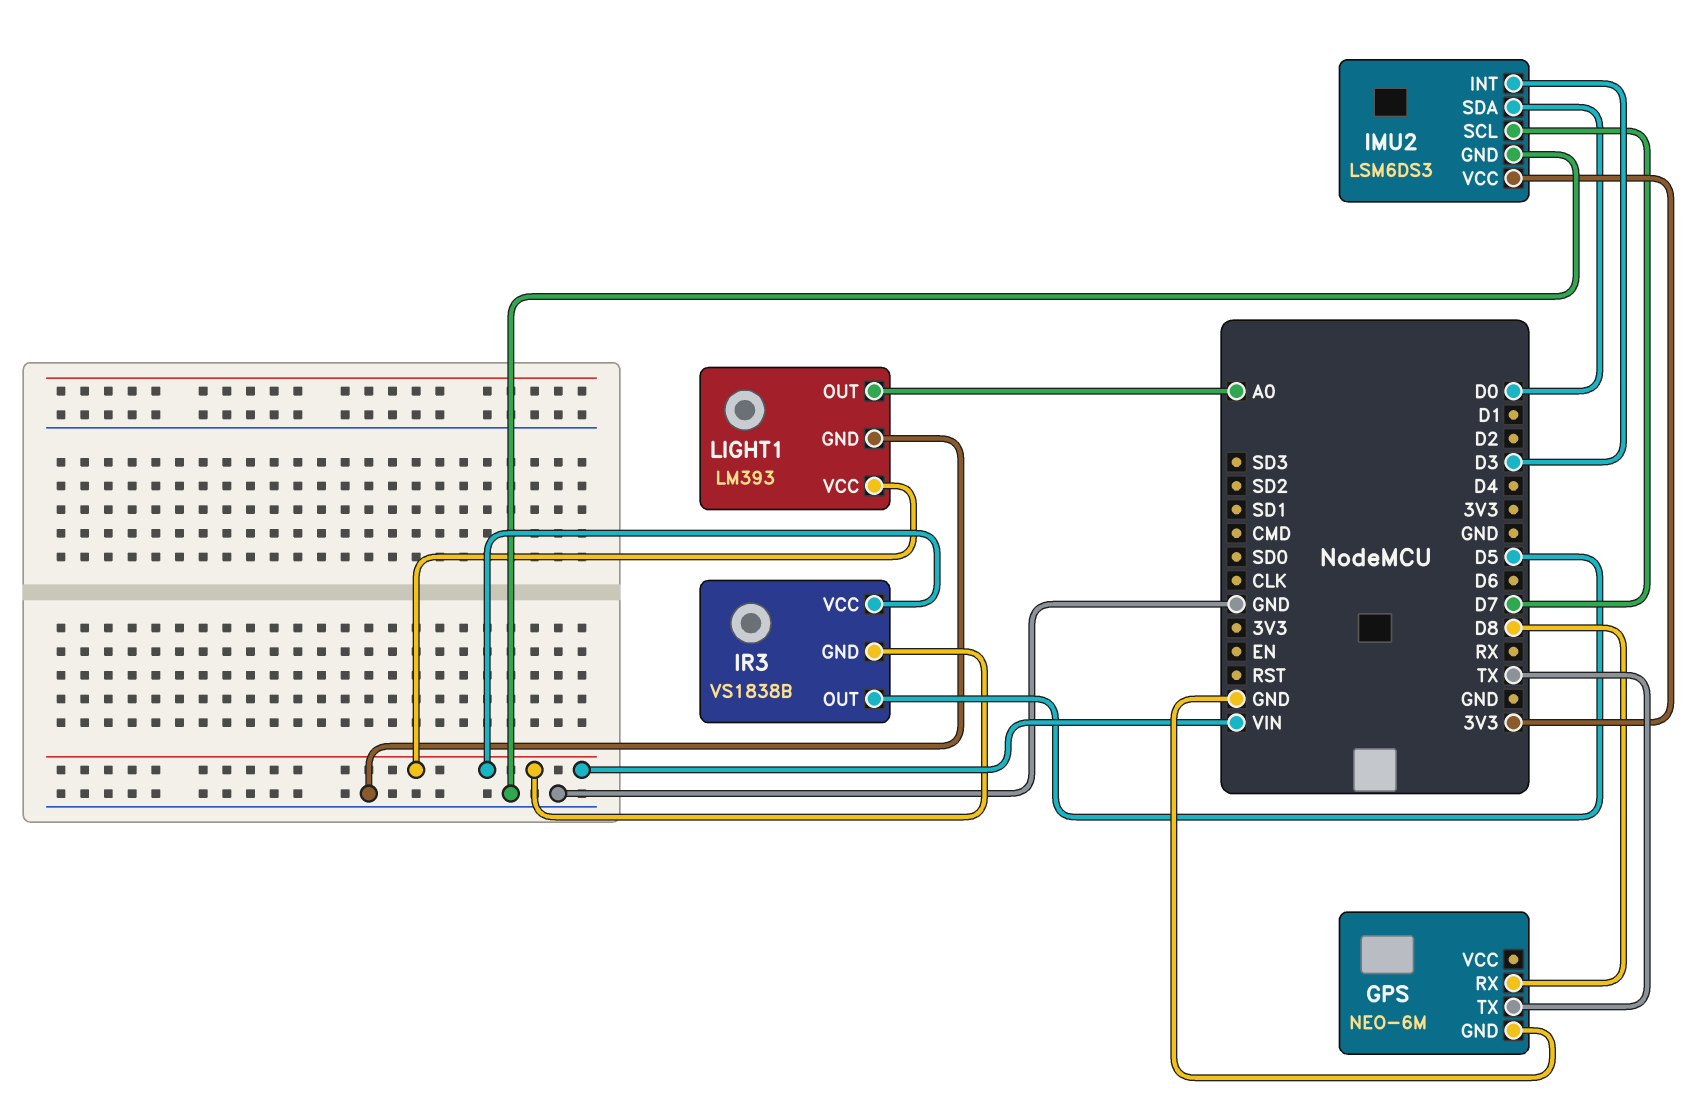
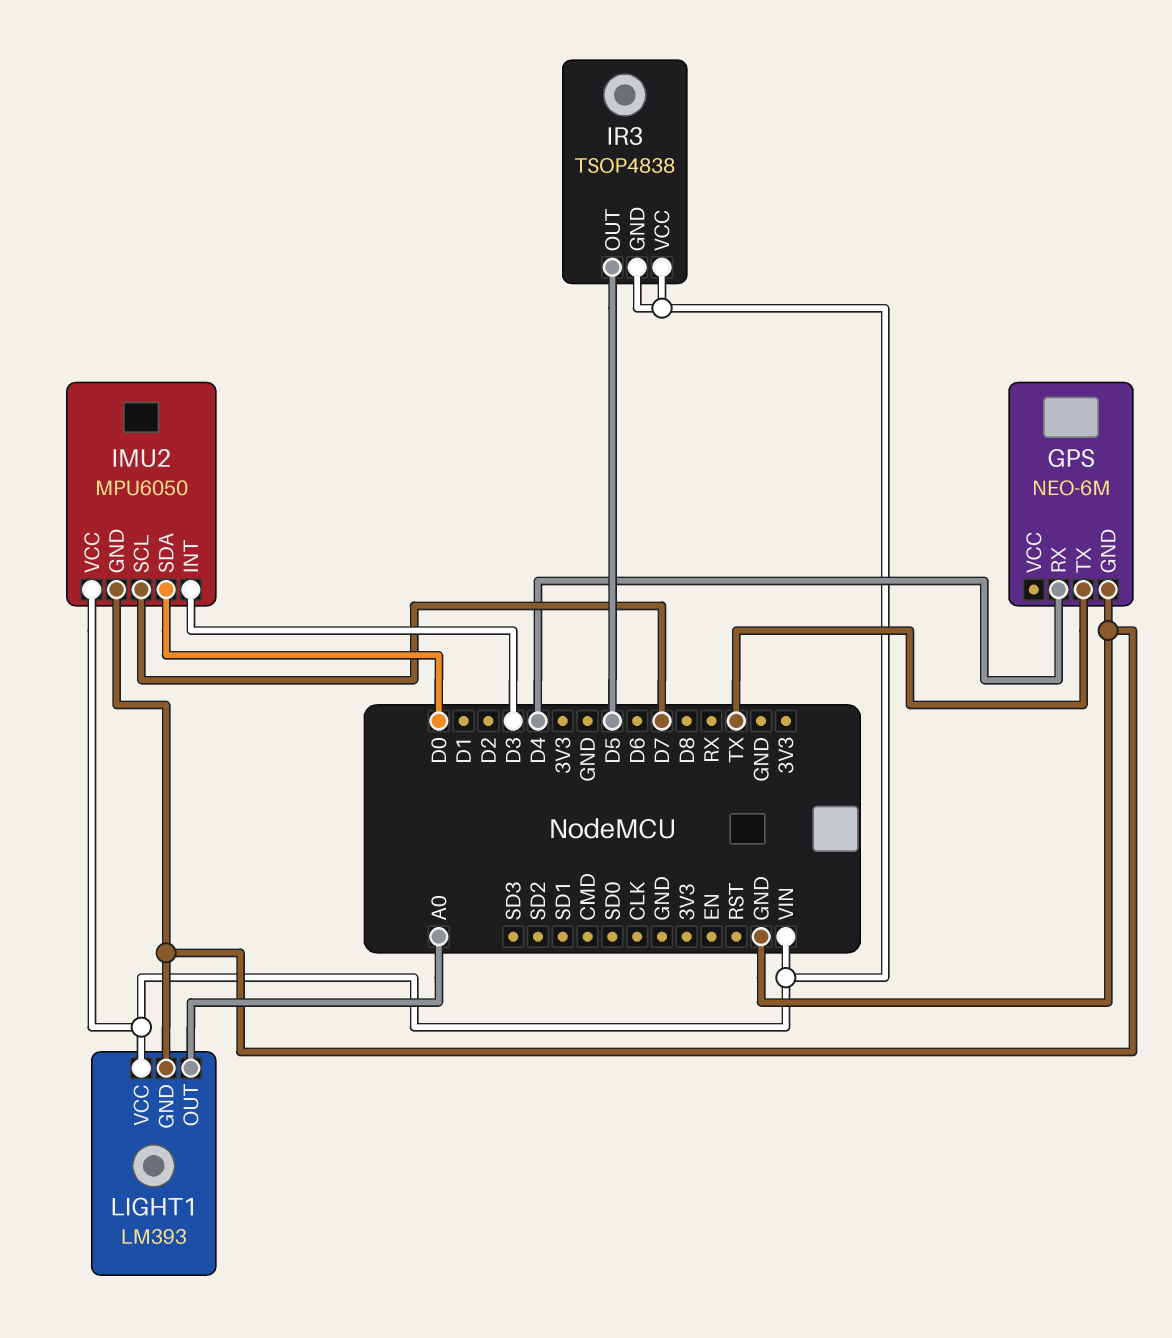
GPS pin RX: D8 -> D4
IMU2: LSM6DS3 -> MPU6050
IMU2 pin VCC: 3V3 -> VIN
IR3: VS1838B -> TSOP4838

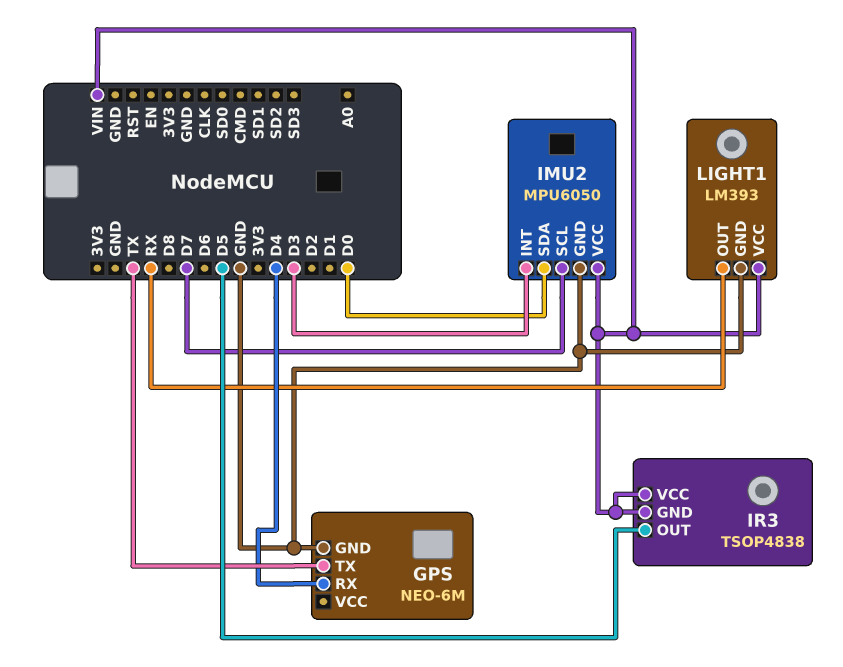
LIGHT1 pin OUT: A0 -> RX

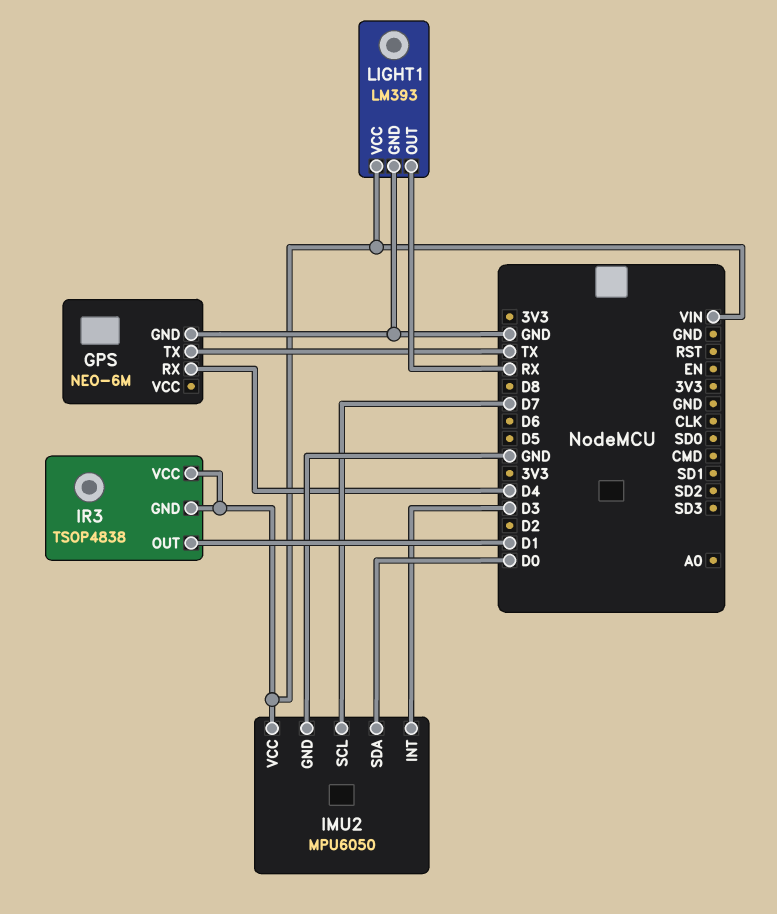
IR3 pin OUT: D5 -> D1

